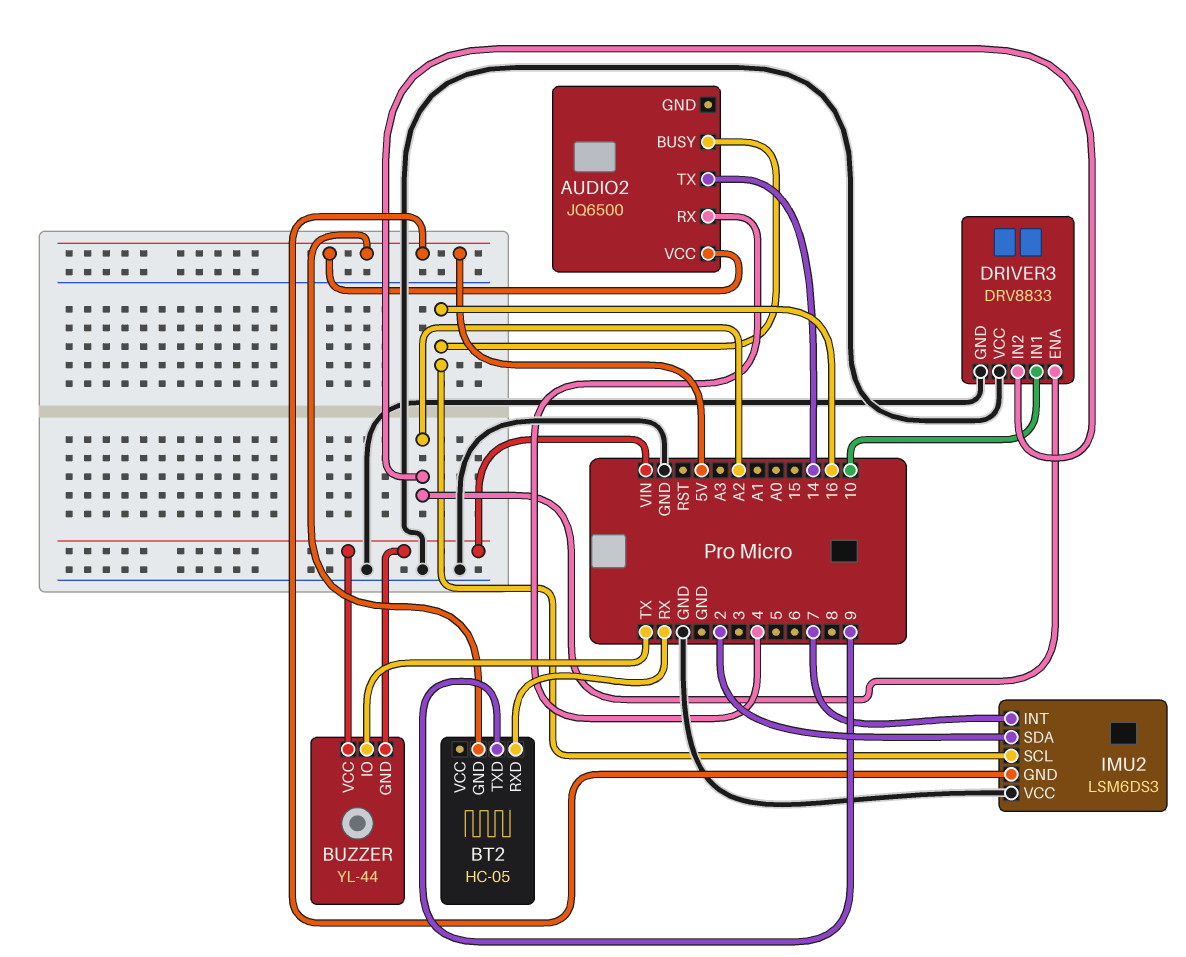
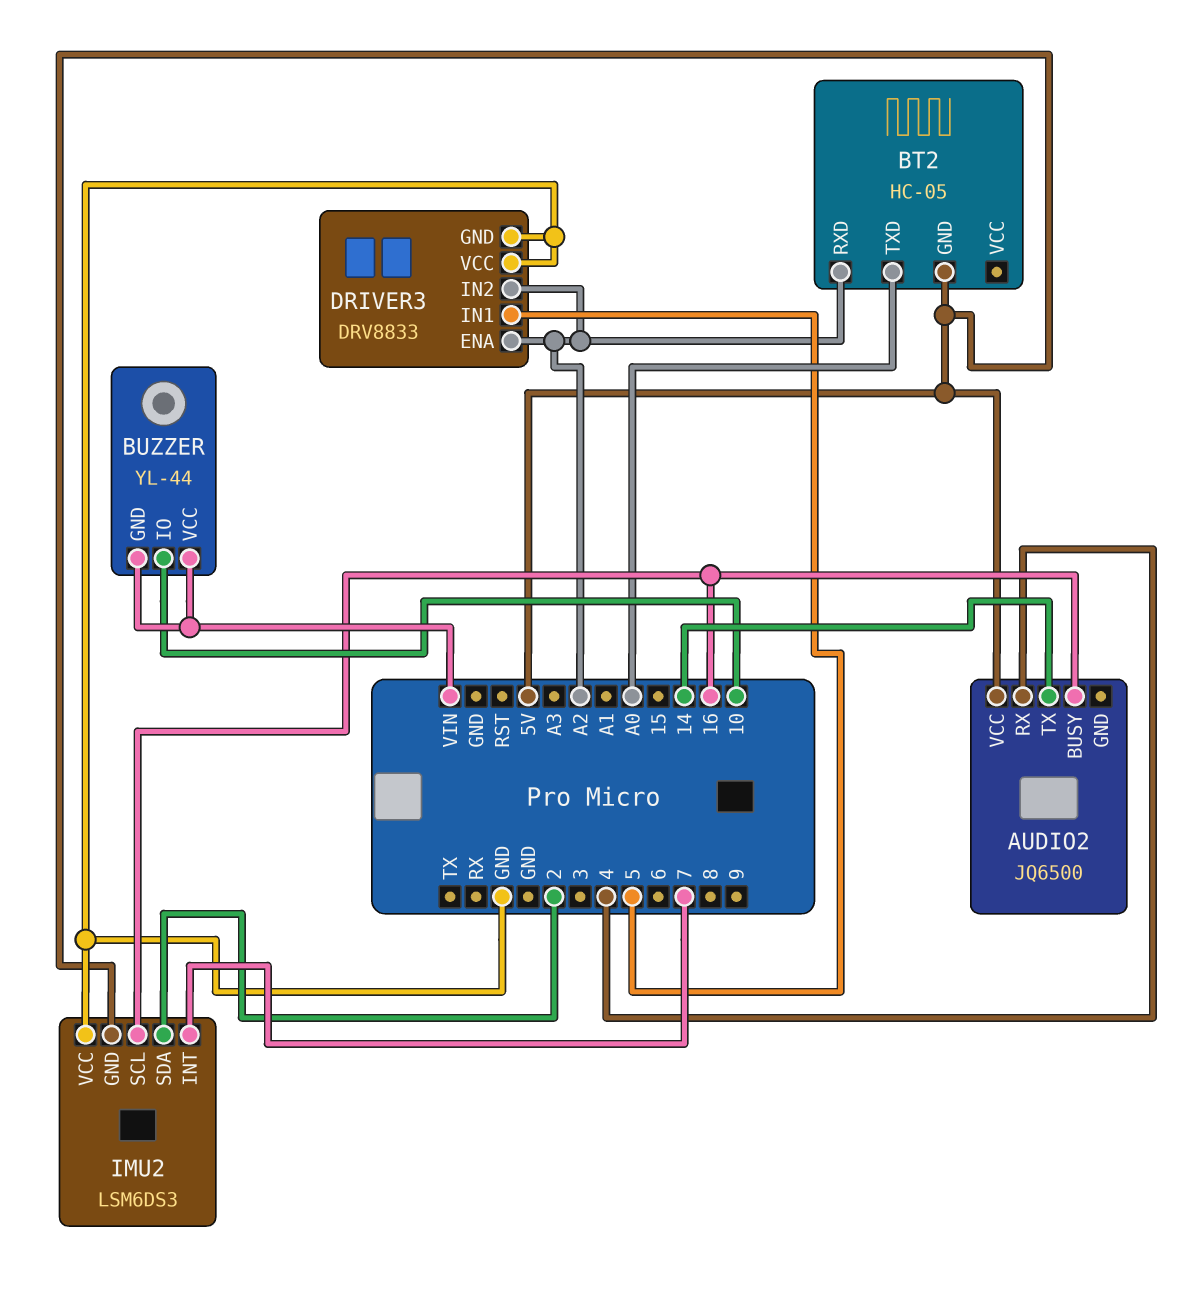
BT2 pin RXD: RX -> A2
BT2 pin TXD: 9 -> A0
BUZZER pin IO: TX -> 10
DRIVER3 pin IN1: 10 -> 5

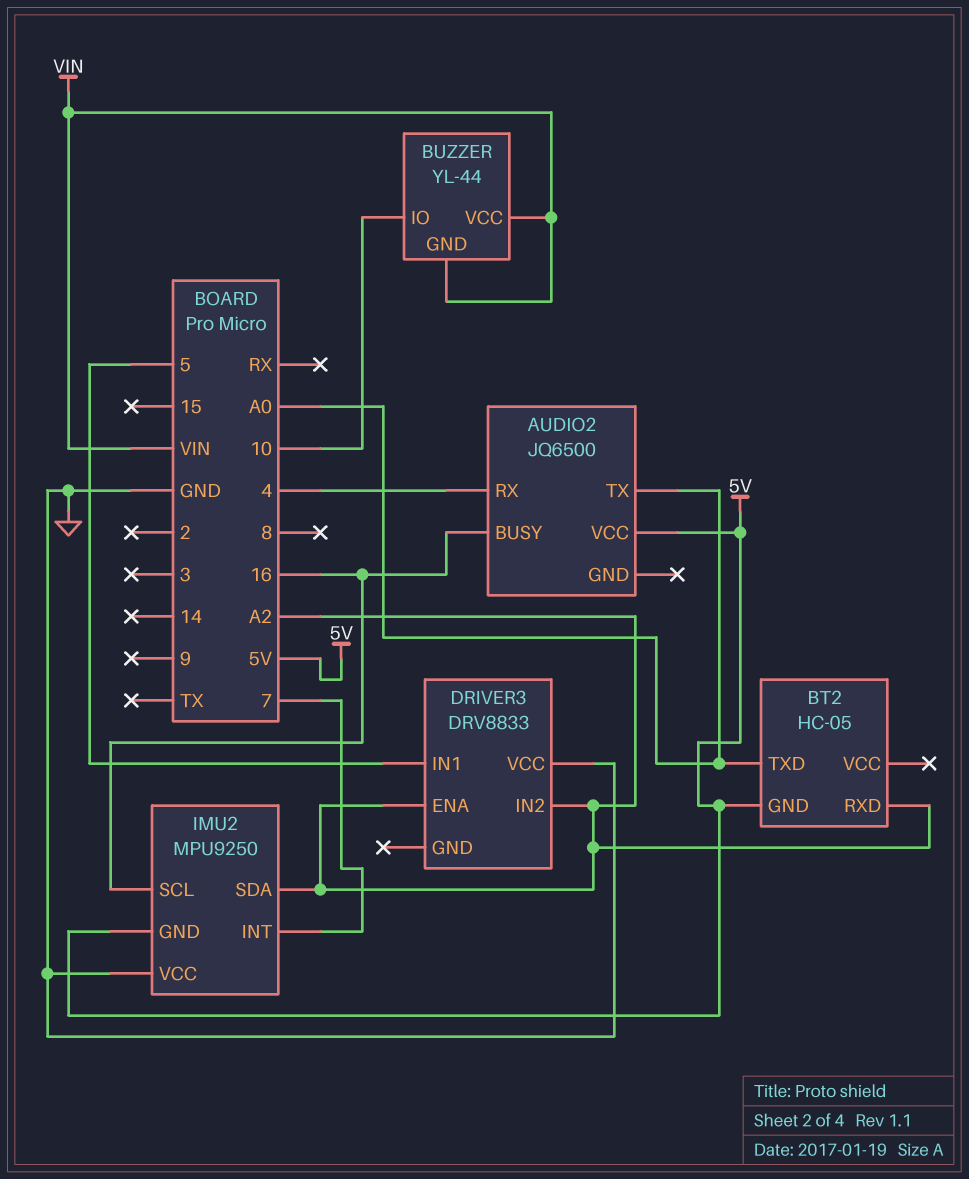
AUDIO2 pin TX: 14 -> A0
DRIVER3 pin GND: GND -> none
IMU2: LSM6DS3 -> MPU9250
IMU2 pin SDA: 2 -> A2

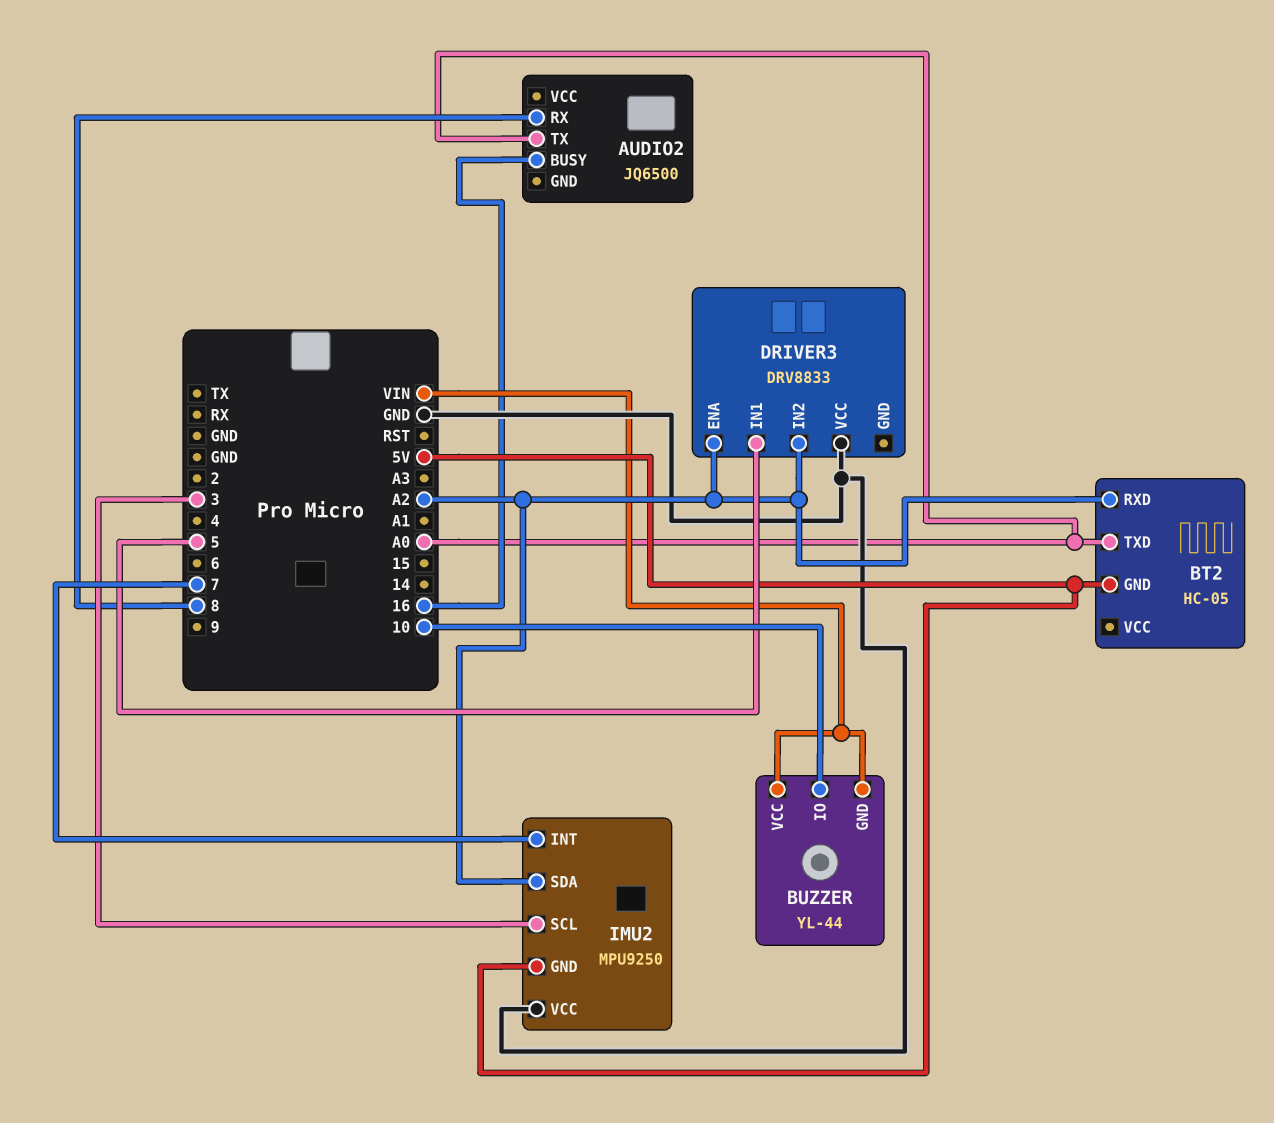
AUDIO2 pin RX: 4 -> 8
AUDIO2 pin VCC: 5V -> none
IMU2 pin SCL: 16 -> 3

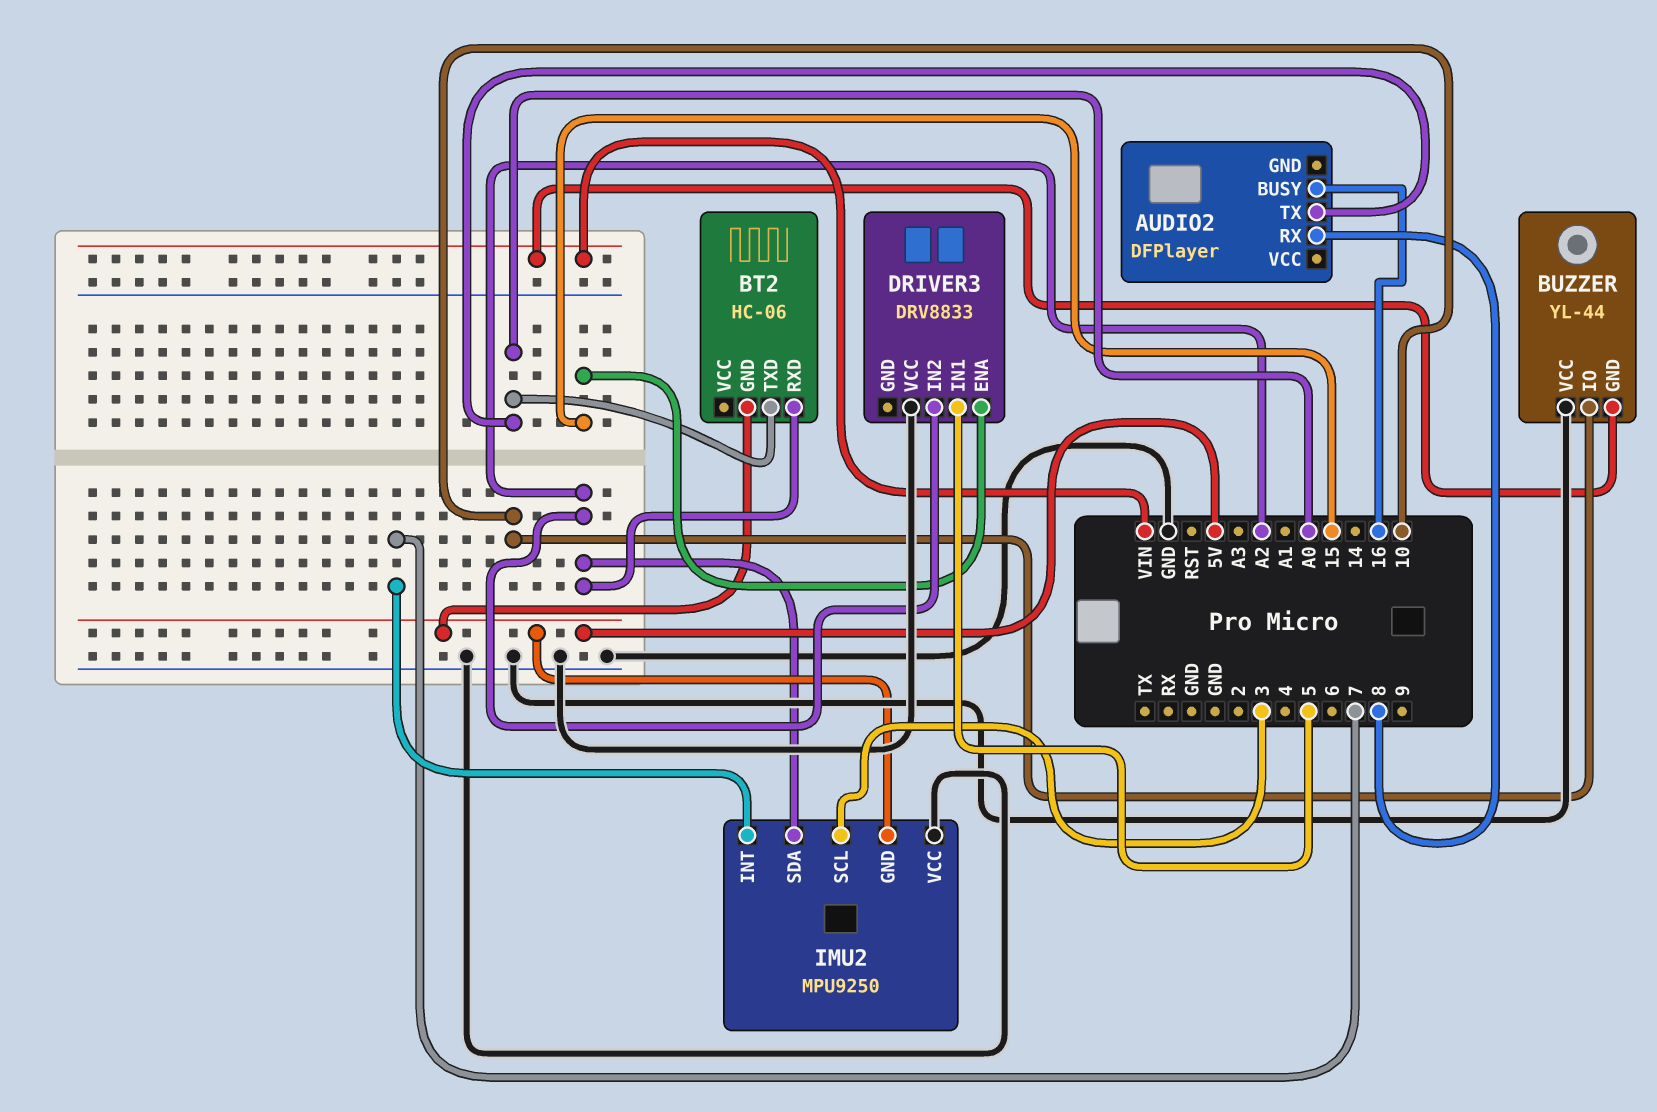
AUDIO2: JQ6500 -> DFPlayer
BT2: HC-05 -> HC-06
BUZZER pin VCC: VIN -> GND
DRIVER3 pin ENA: A2 -> 15

